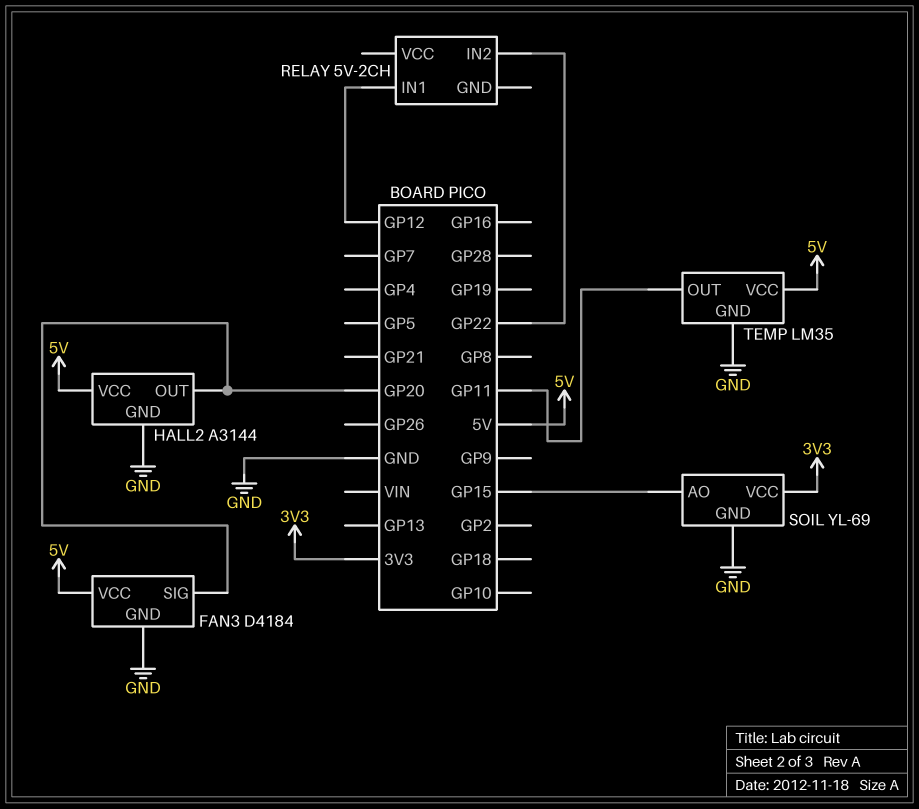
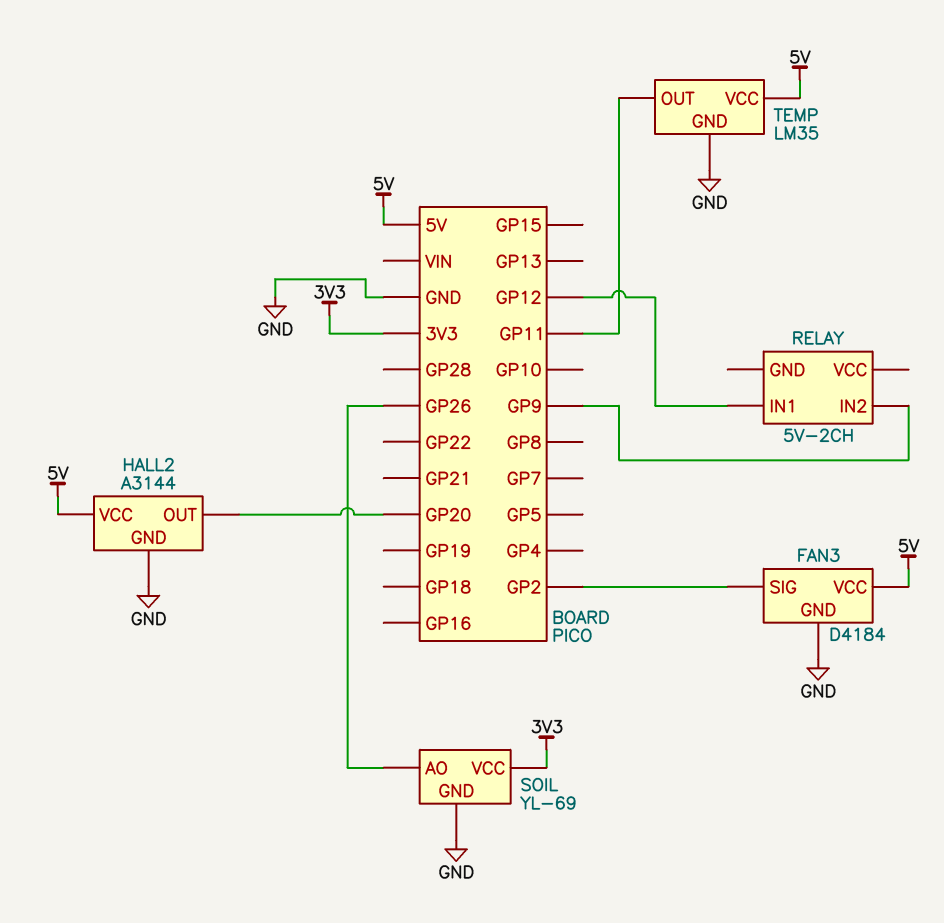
FAN3 pin SIG: GP20 -> GP2
RELAY pin IN2: GP22 -> GP9
SOIL pin AO: GP15 -> GP26

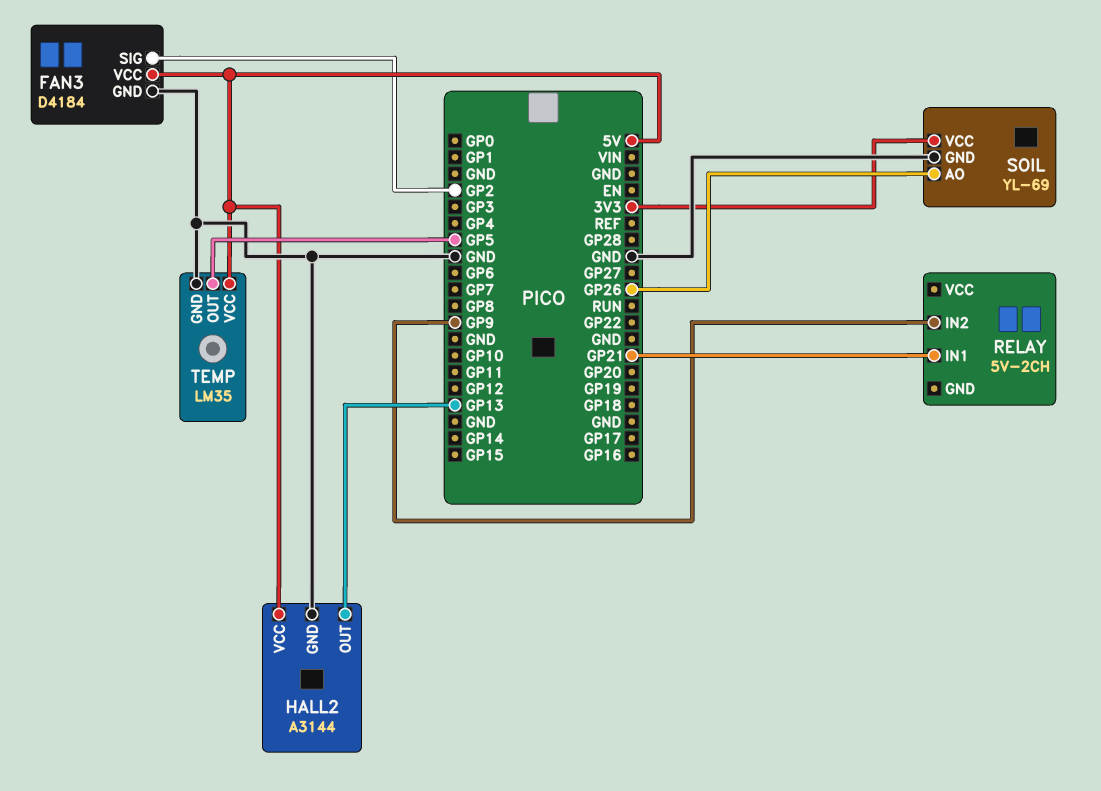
HALL2 pin OUT: GP20 -> GP13
RELAY pin IN1: GP12 -> GP21
TEMP pin OUT: GP11 -> GP5

